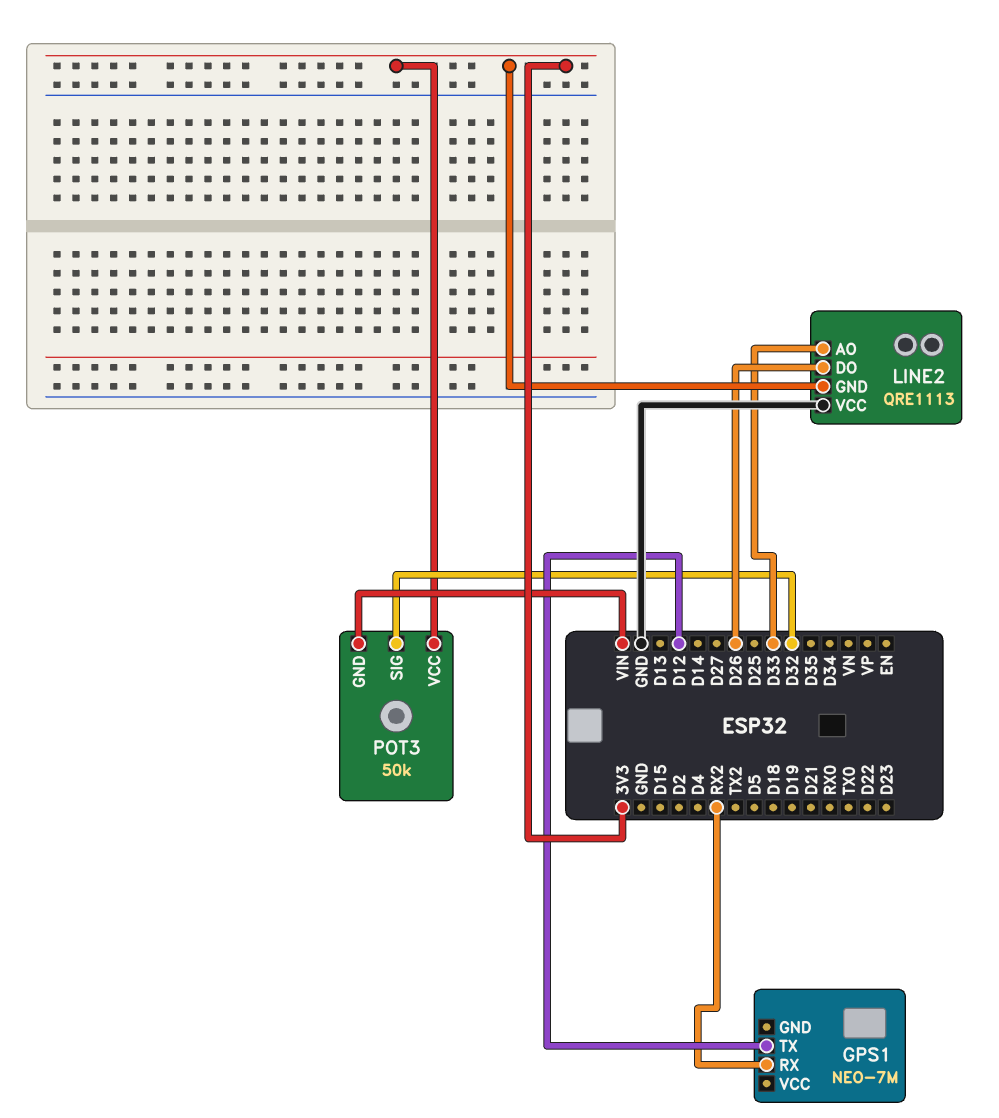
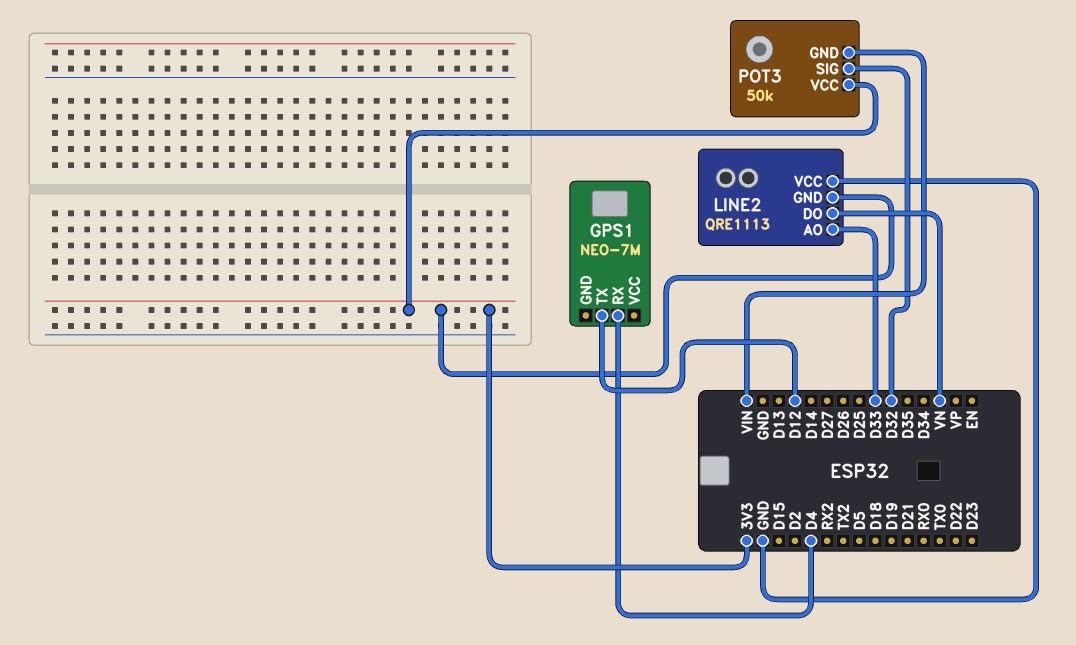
GPS1 pin RX: RX2 -> D4
LINE2 pin DO: D26 -> VN

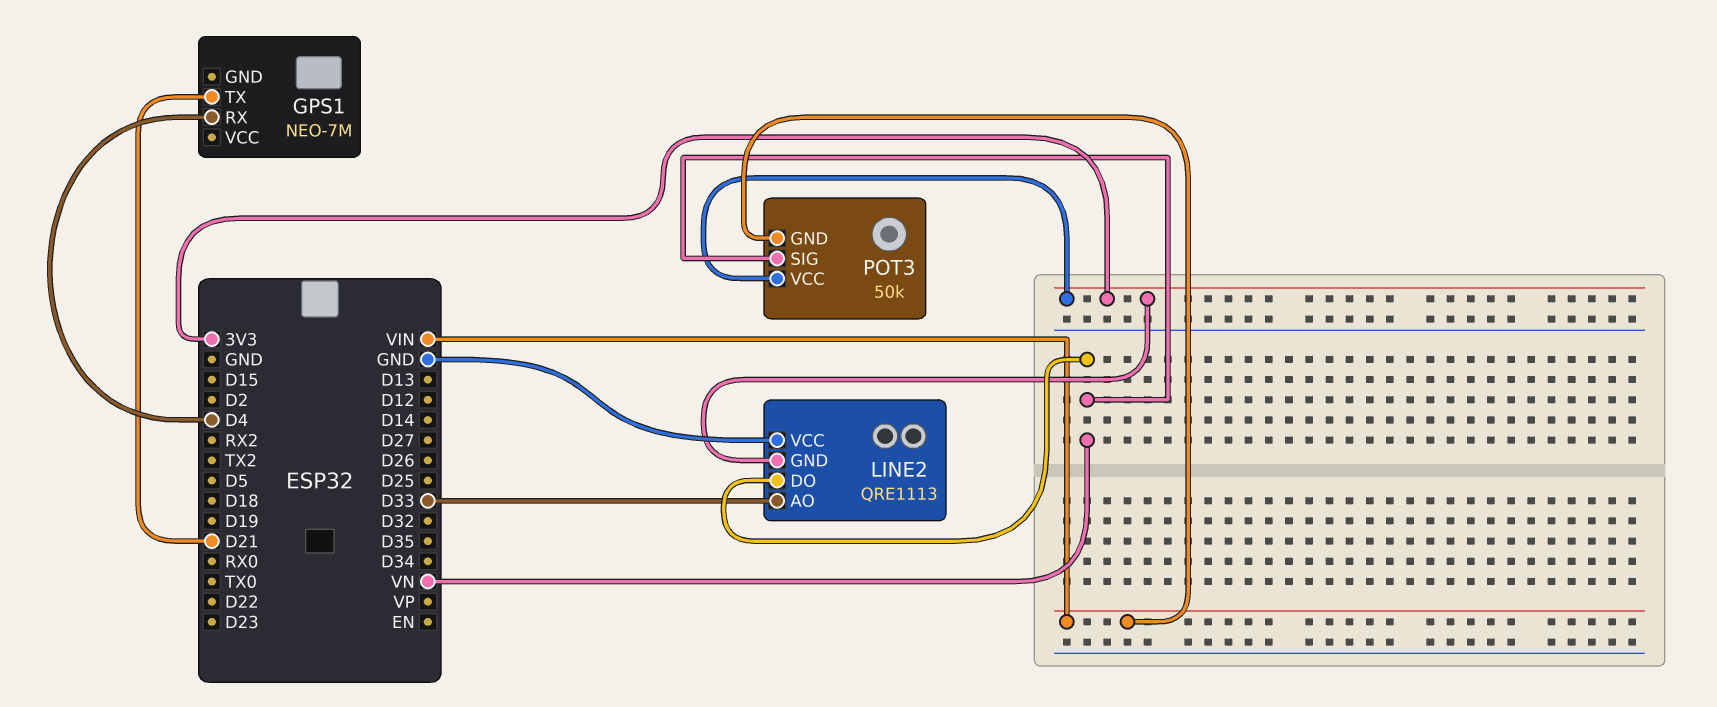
GPS1 pin TX: D12 -> D21
POT3 pin SIG: D32 -> VN

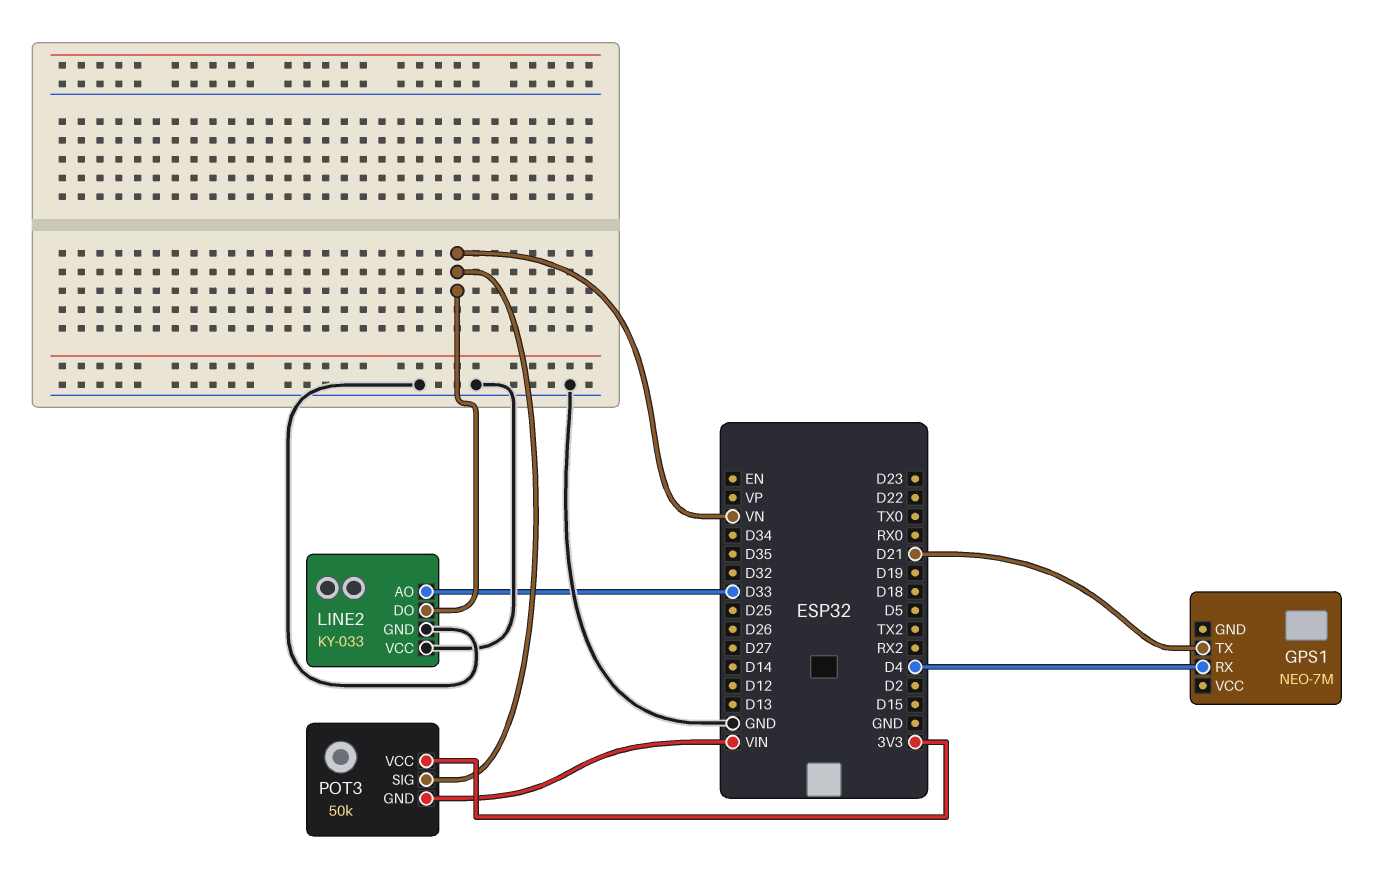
LINE2: QRE1113 -> KY-033
LINE2 pin GND: 3V3 -> GND

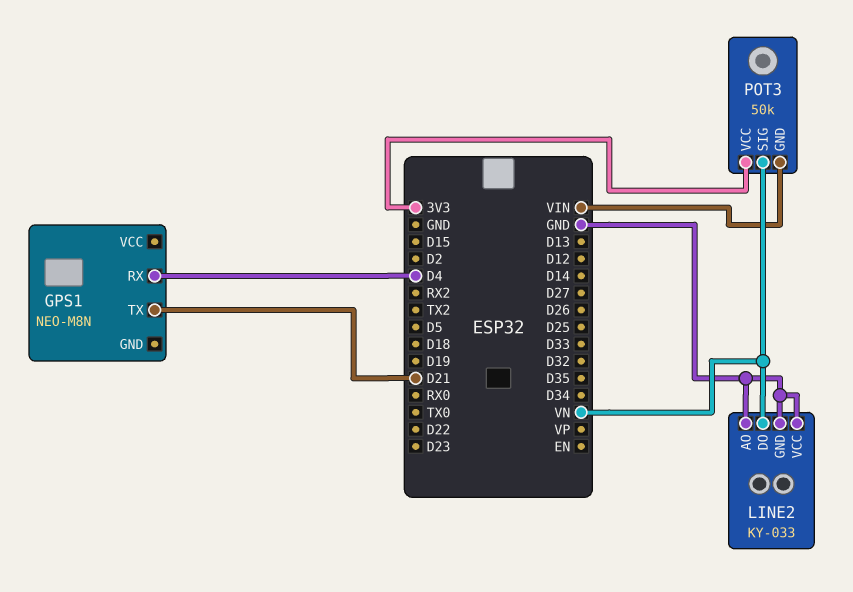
GPS1: NEO-7M -> NEO-M8N
LINE2 pin AO: D33 -> GND

